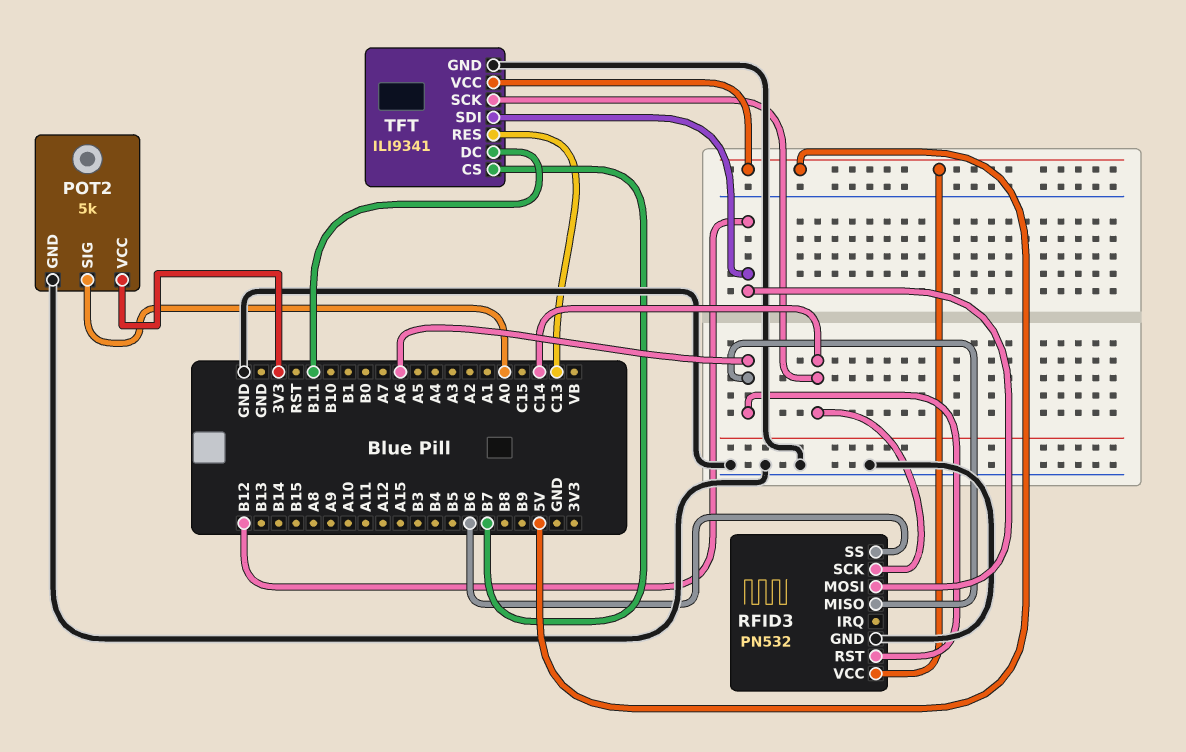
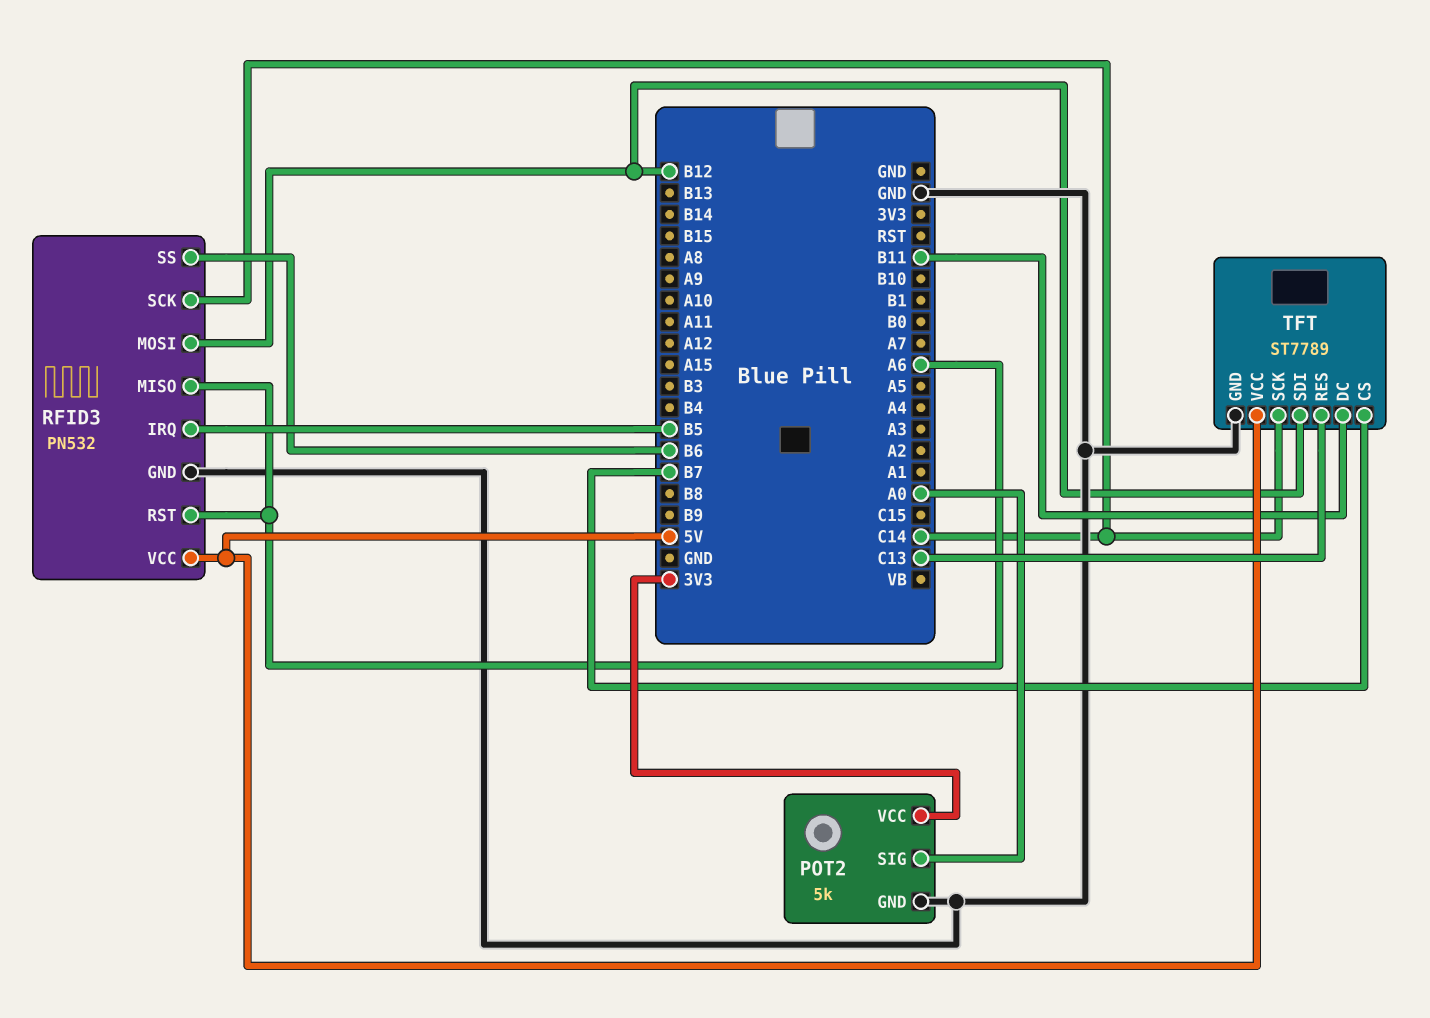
RFID3 pin IRQ: none -> B5
TFT: ILI9341 -> ST7789

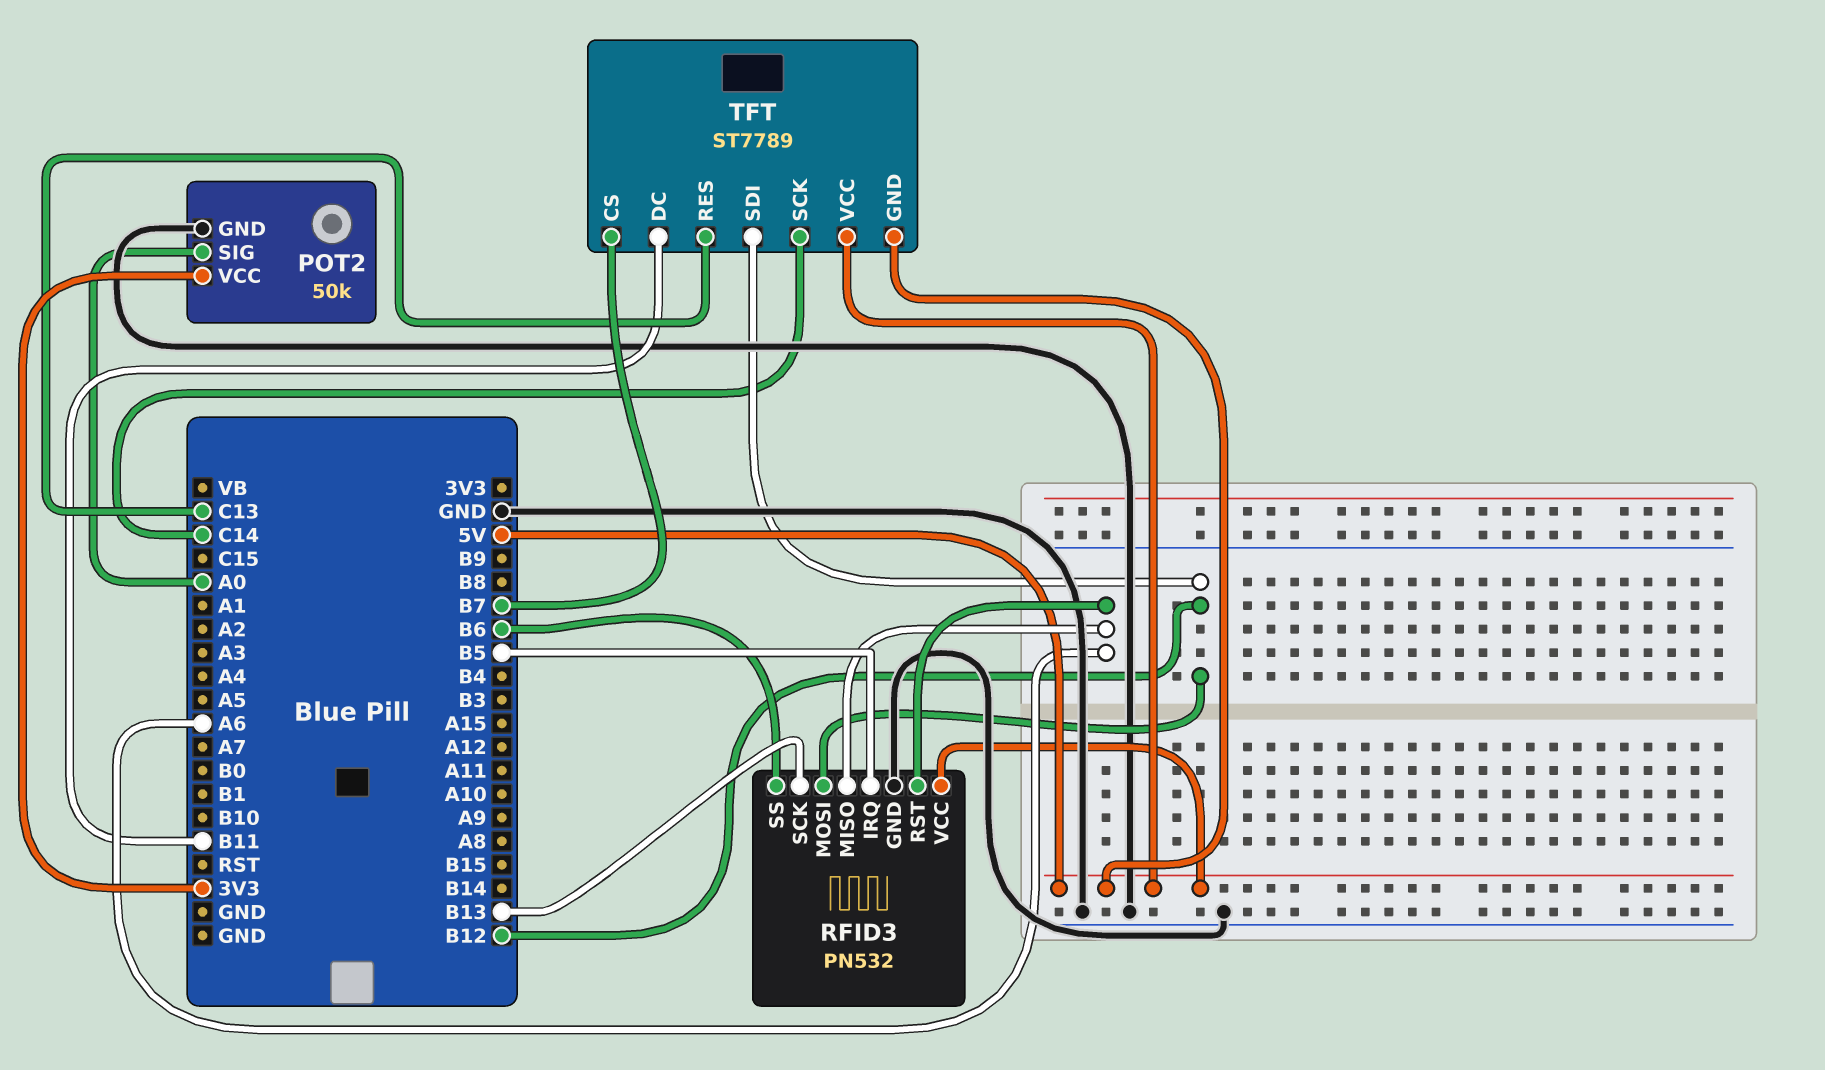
POT2: 5k -> 50k
RFID3 pin SCK: C14 -> B13
TFT pin GND: GND -> 5V

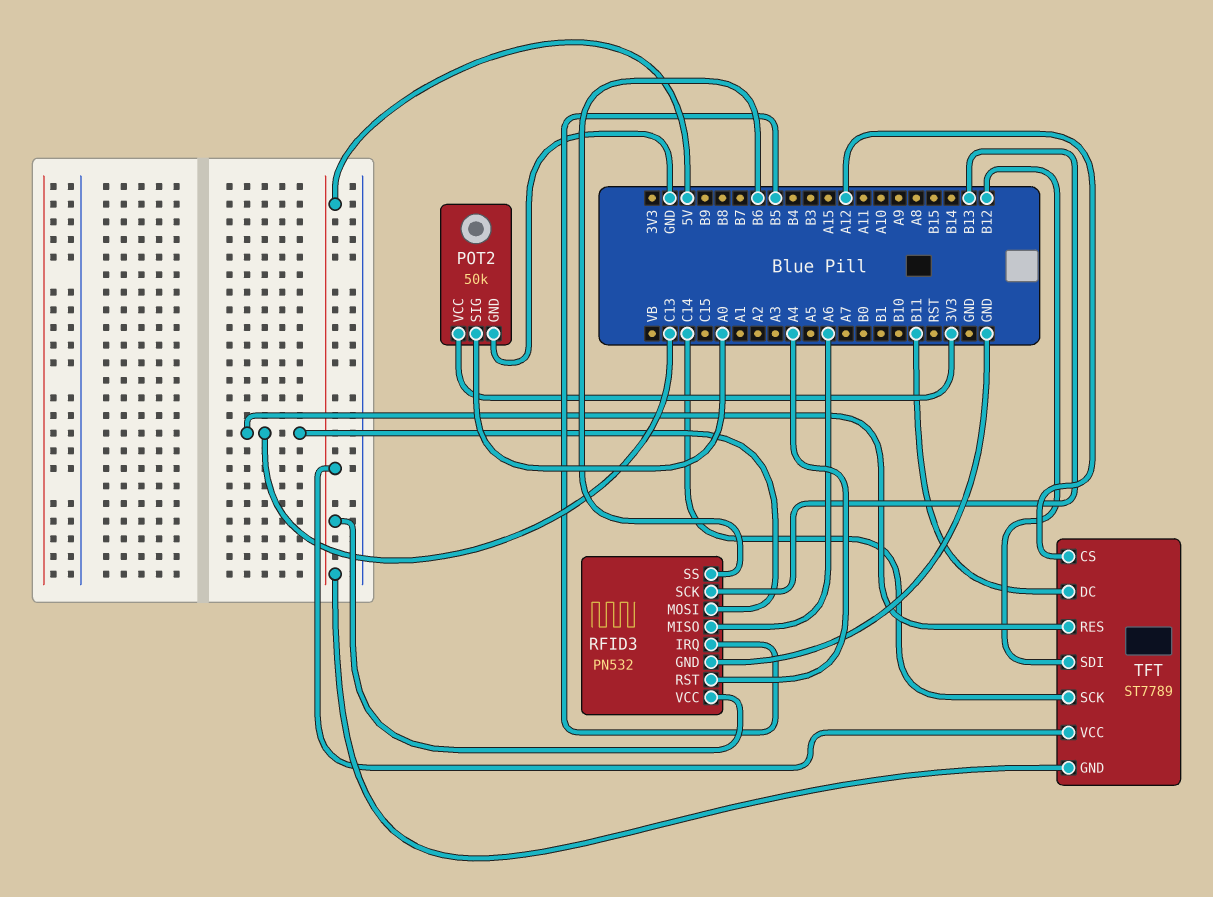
RFID3 pin MOSI: B12 -> C13
RFID3 pin RST: A6 -> A4
TFT pin CS: B7 -> A12

